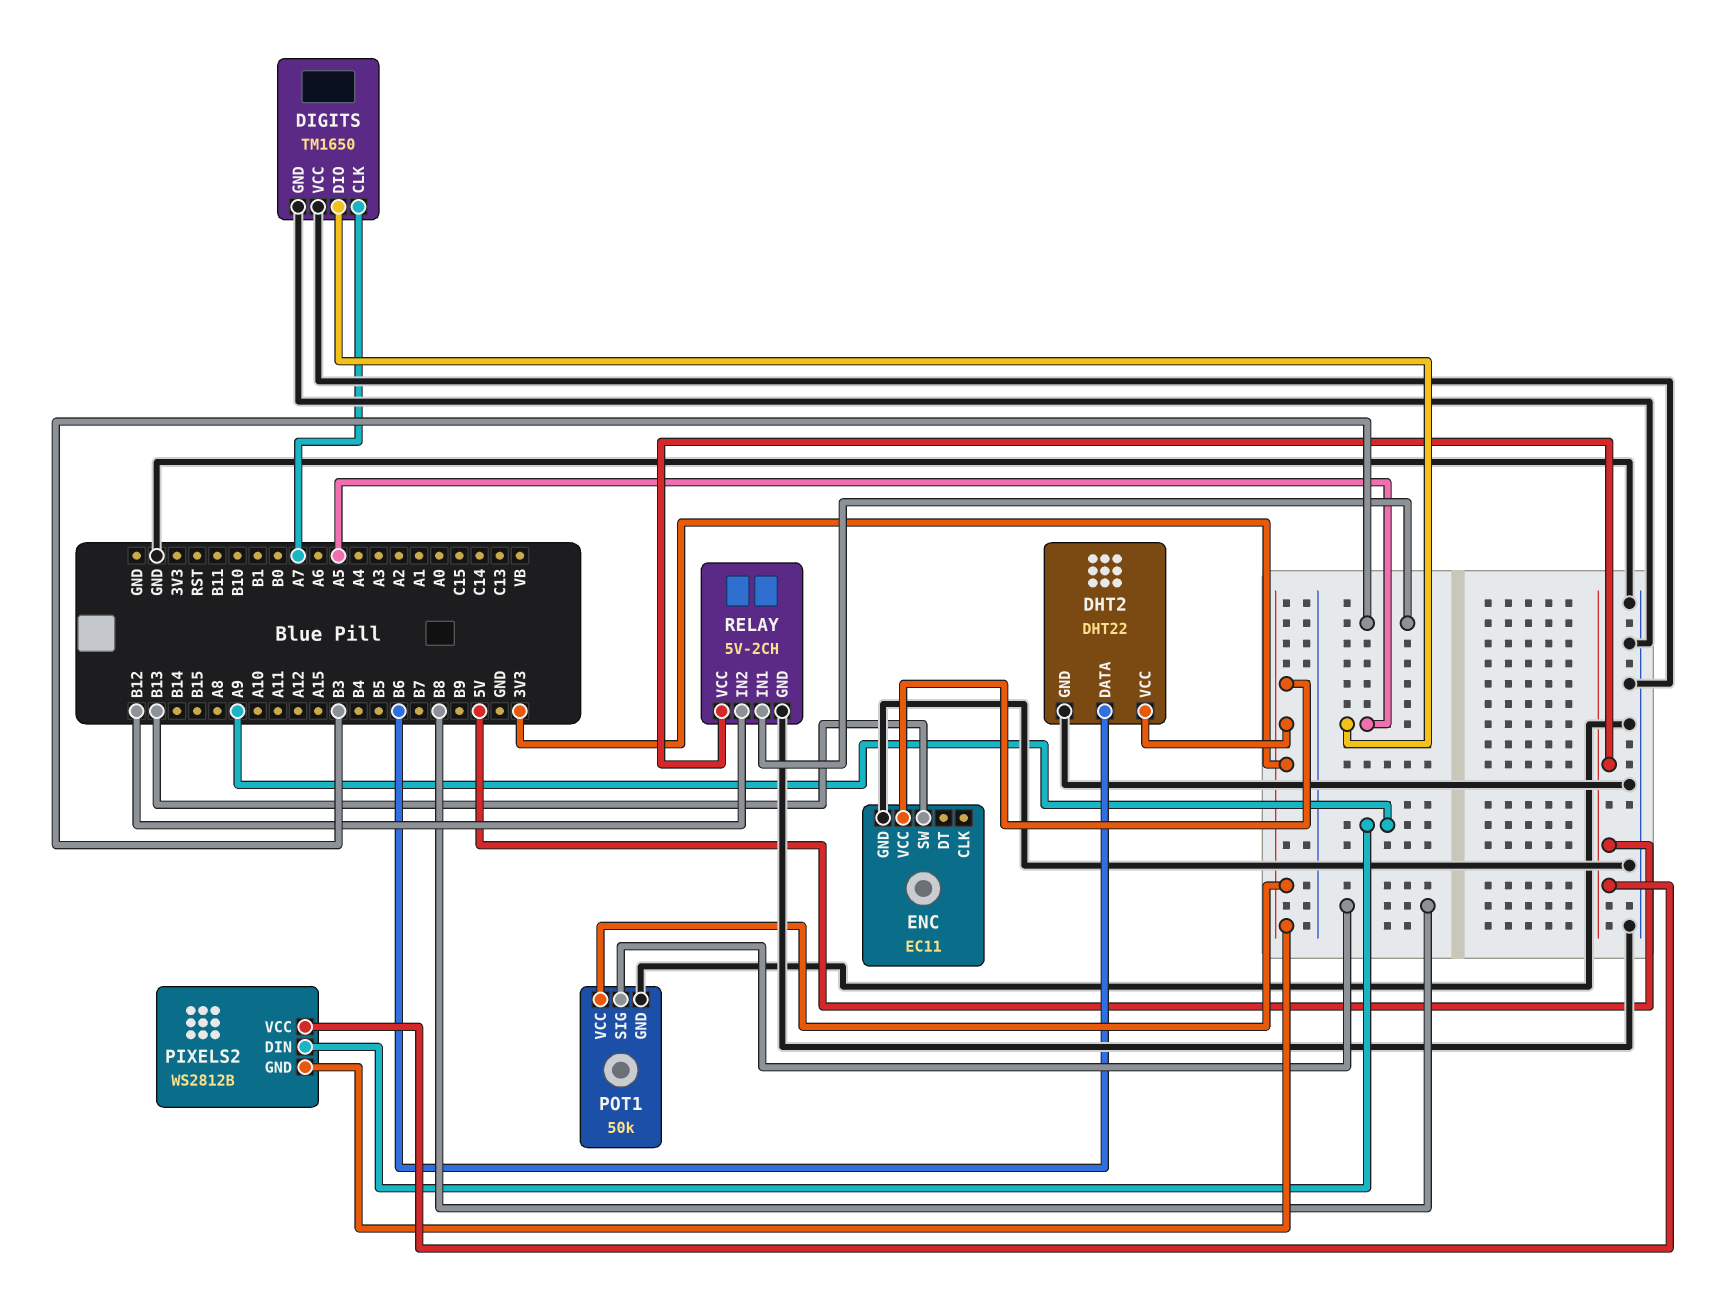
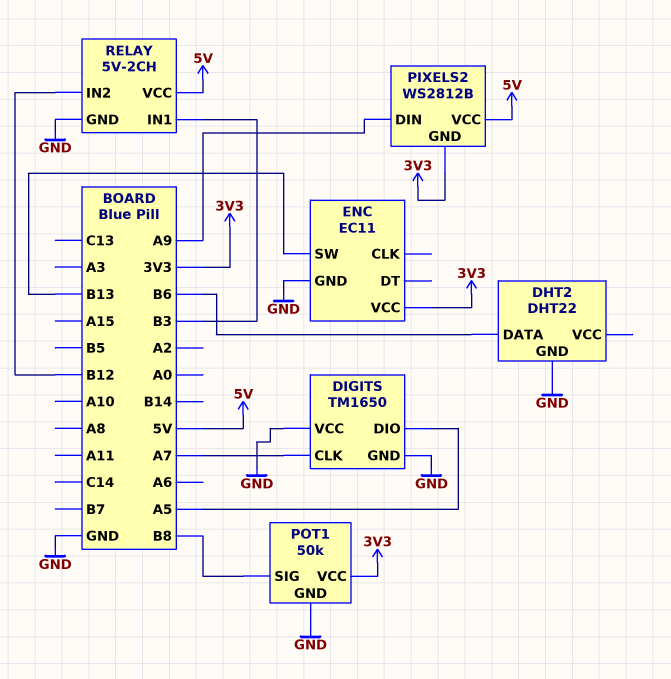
DHT2 pin VCC: 3V3 -> none

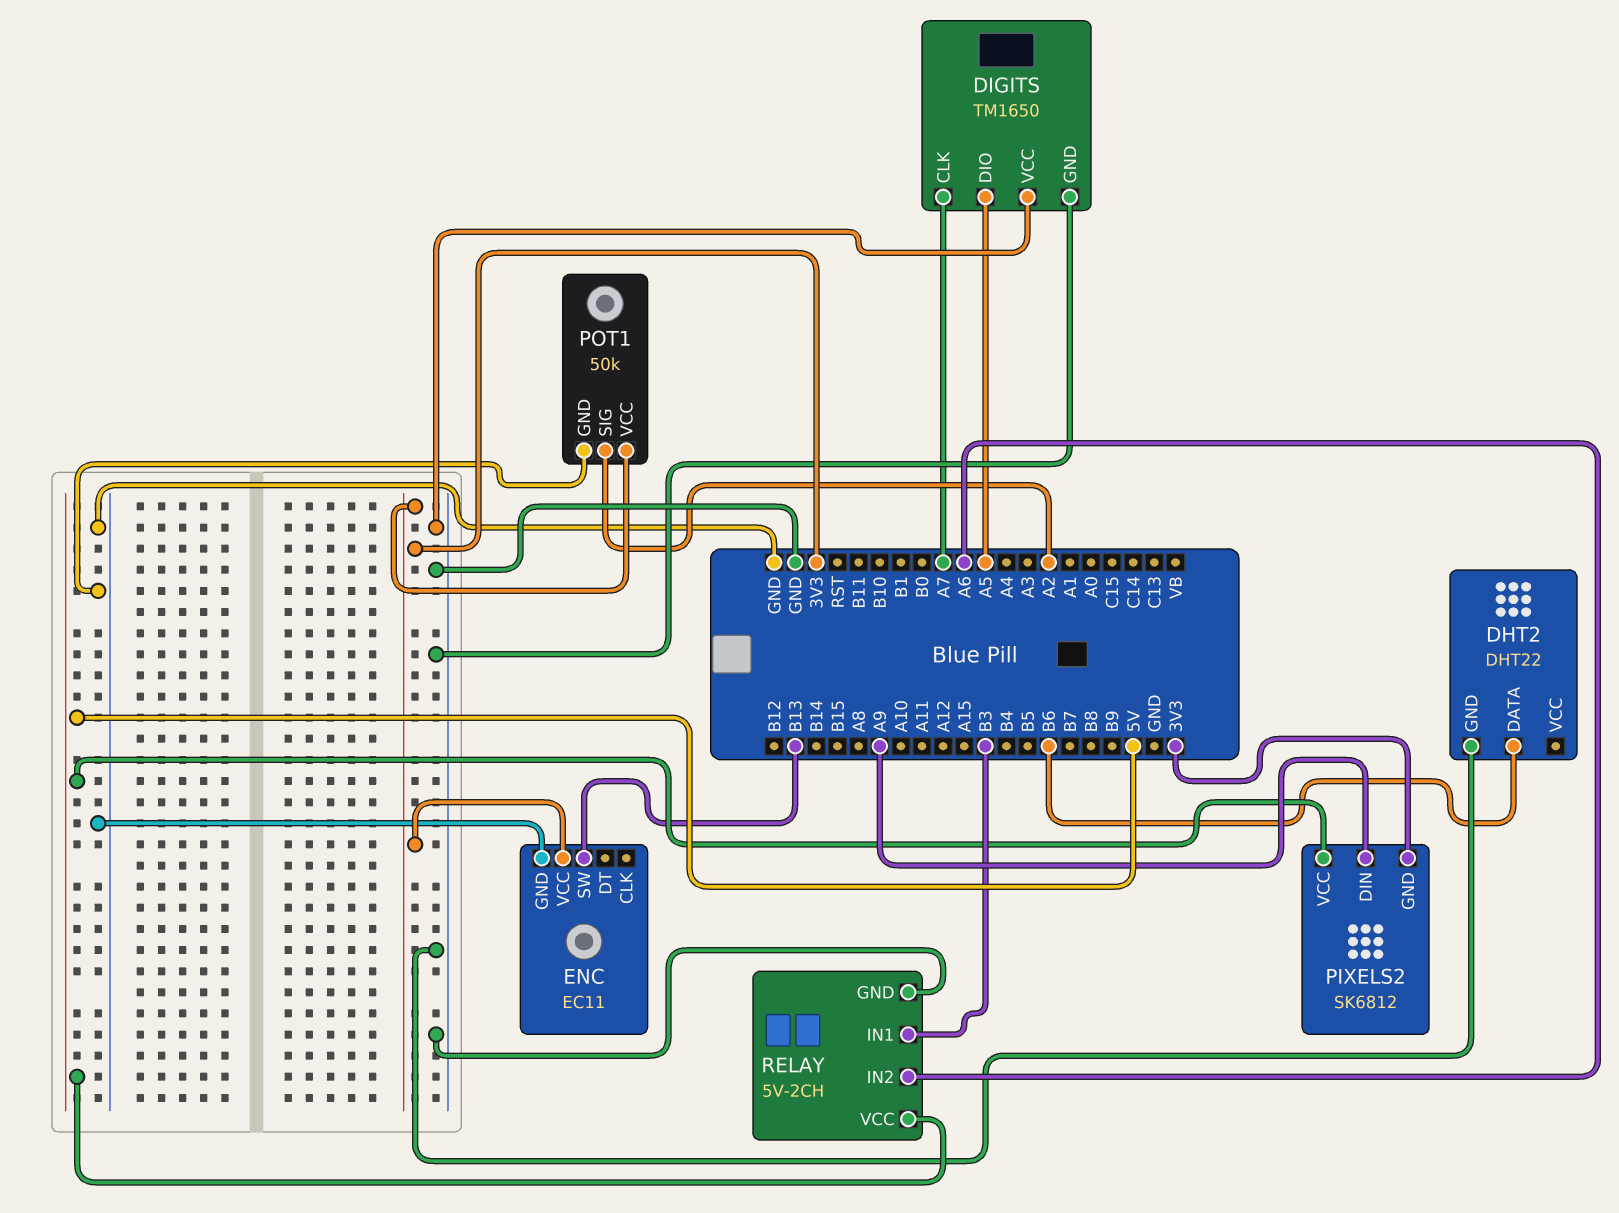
PIXELS2: WS2812B -> SK6812
POT1 pin SIG: B8 -> A2
RELAY pin IN2: B12 -> A6

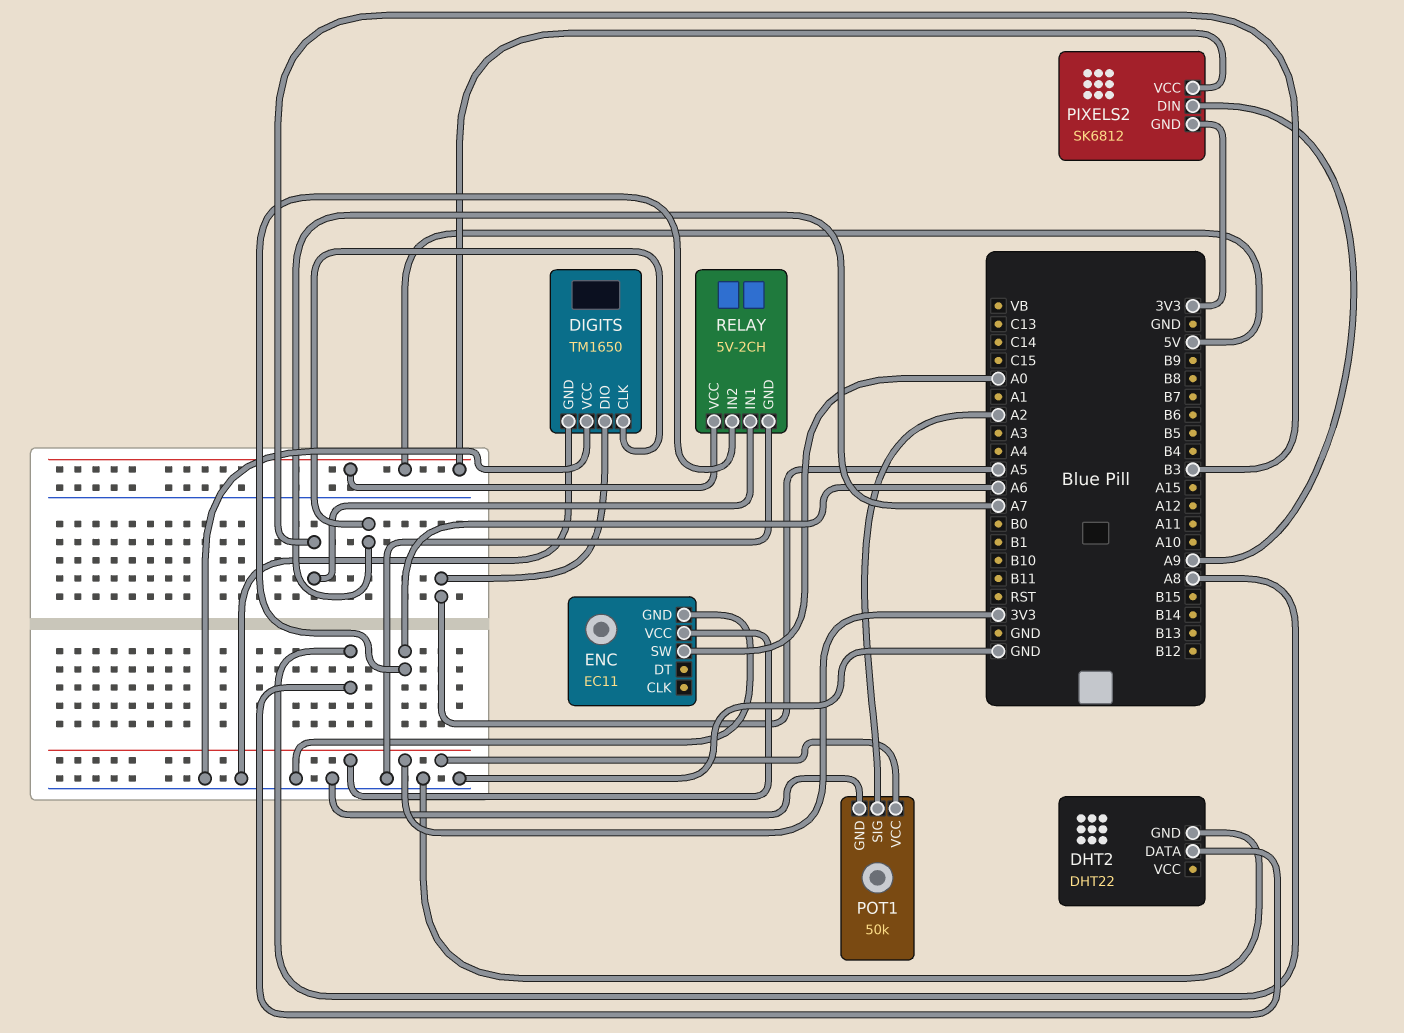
DHT2 pin DATA: B6 -> A8
ENC pin SW: B13 -> A0

